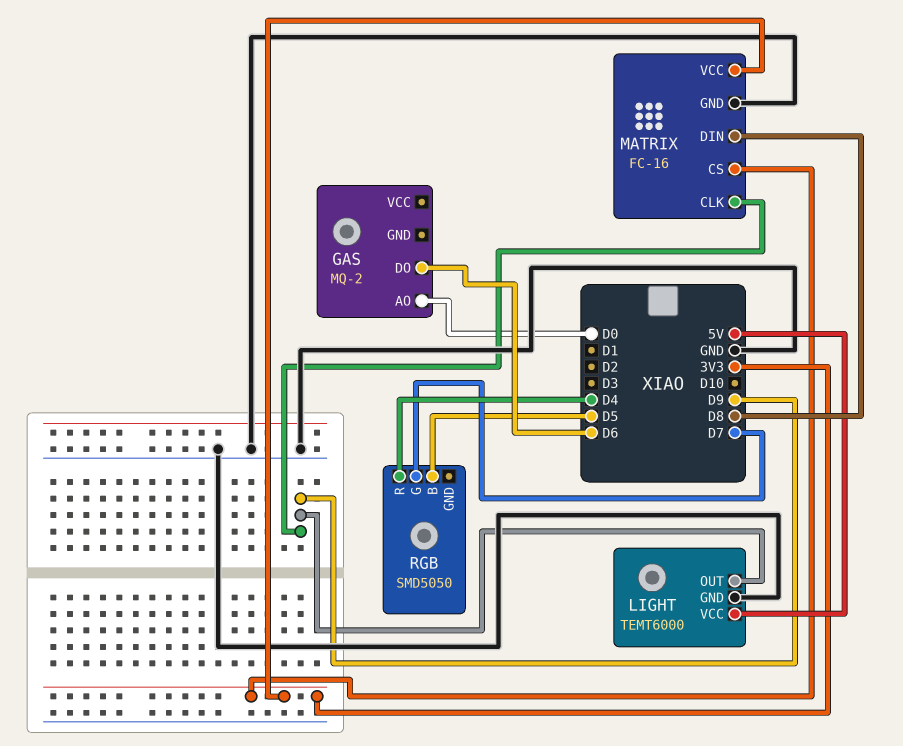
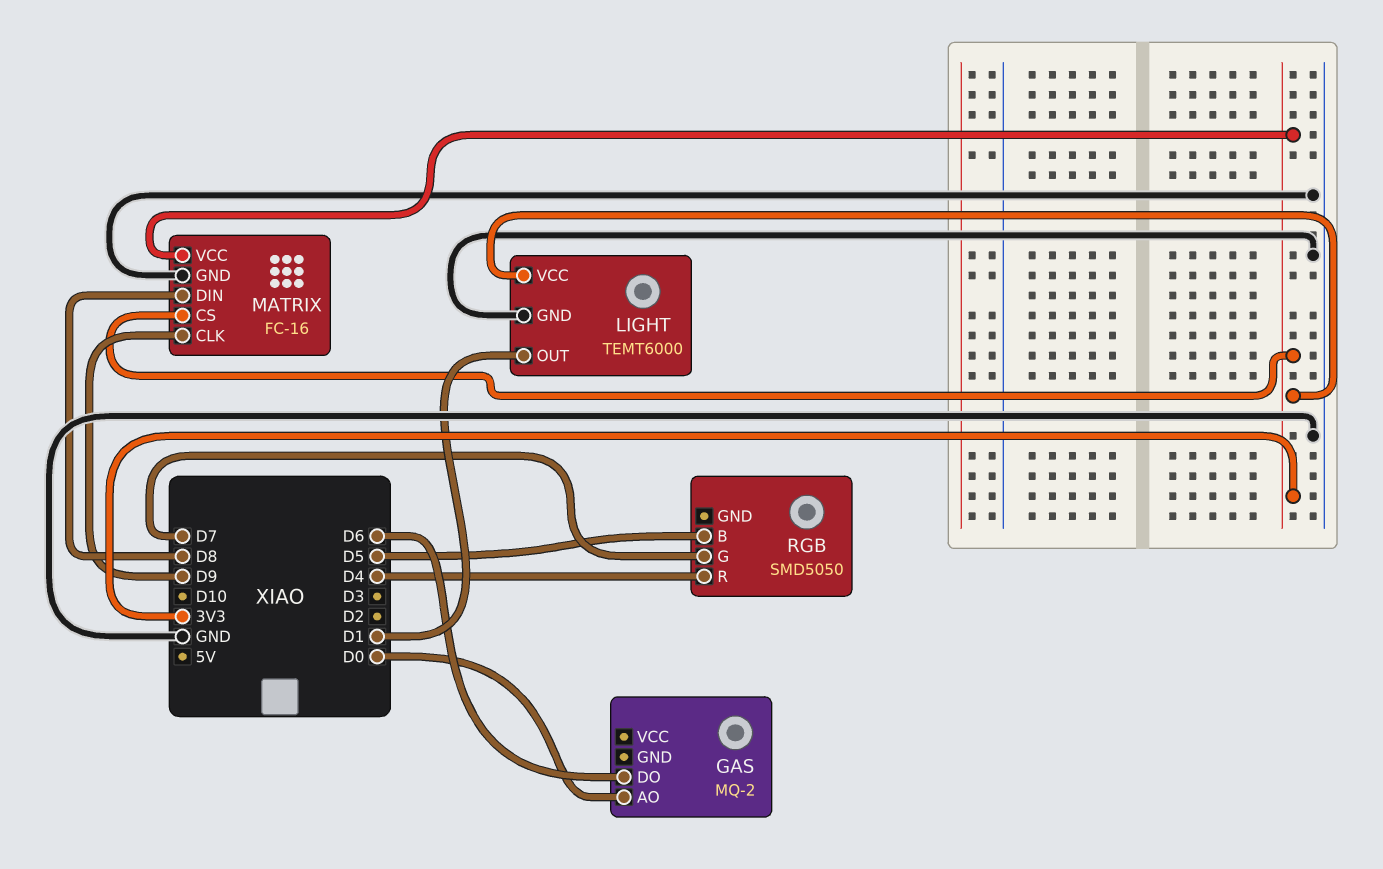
LIGHT pin OUT: D9 -> D1
LIGHT pin VCC: 5V -> 3V3

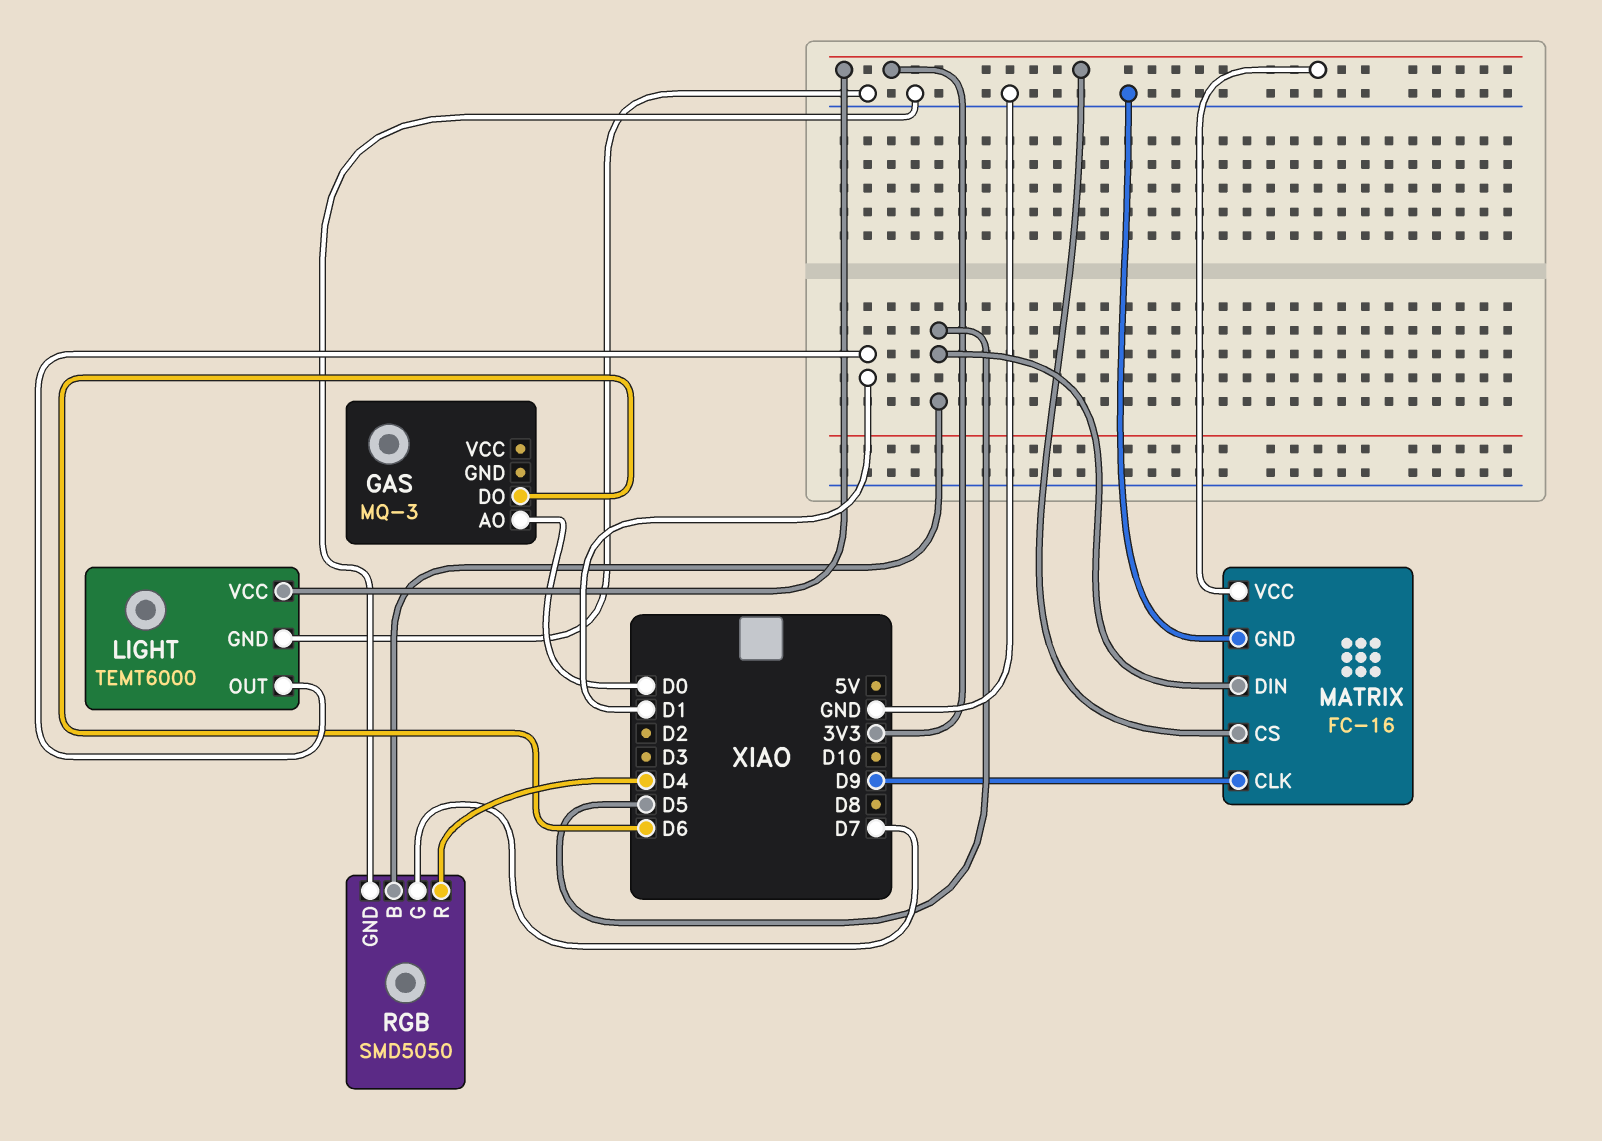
GAS: MQ-2 -> MQ-3
MATRIX pin DIN: D8 -> D5
RGB pin GND: none -> GND

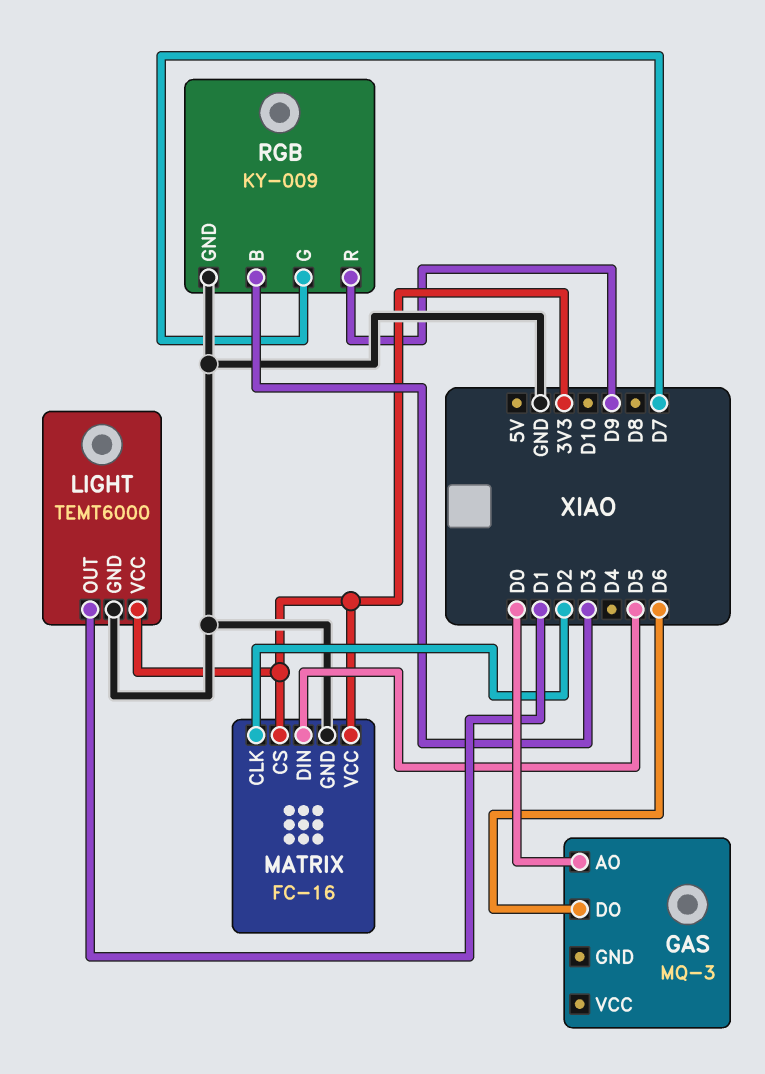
MATRIX pin CLK: D9 -> D2
RGB: SMD5050 -> KY-009
RGB pin B: D5 -> D3
RGB pin R: D4 -> D9

